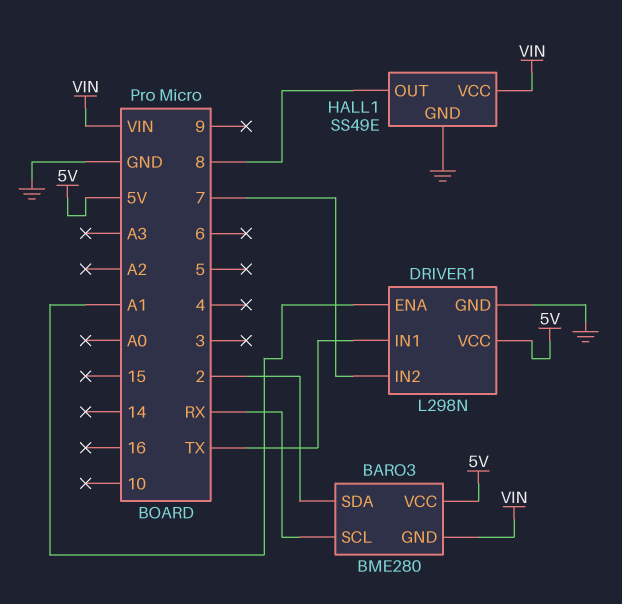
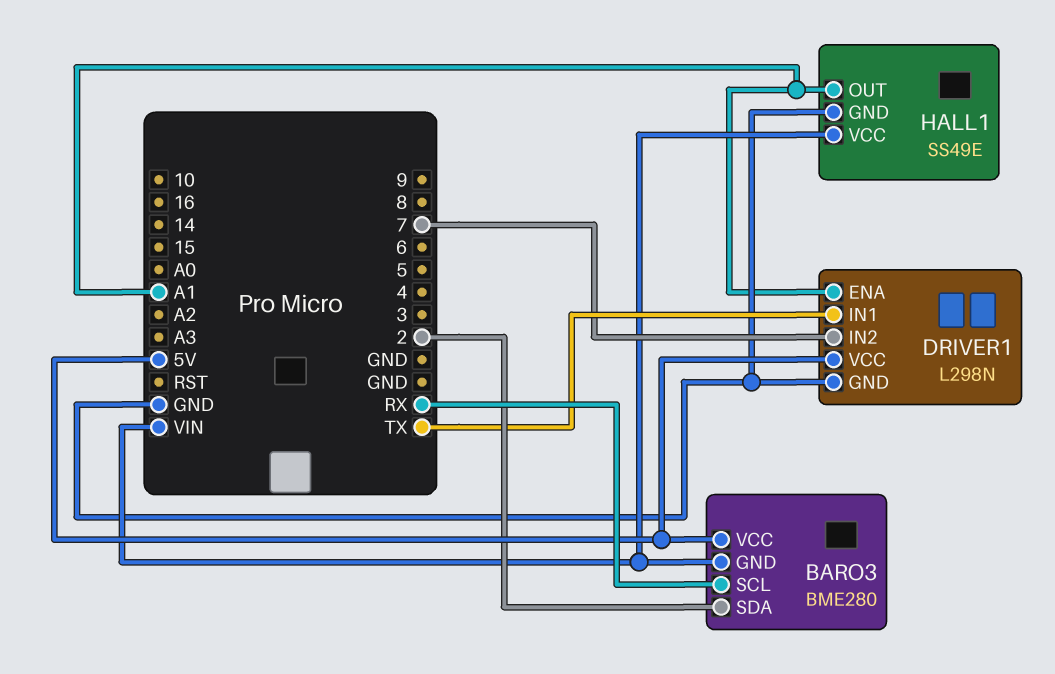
HALL1 pin OUT: 8 -> A1

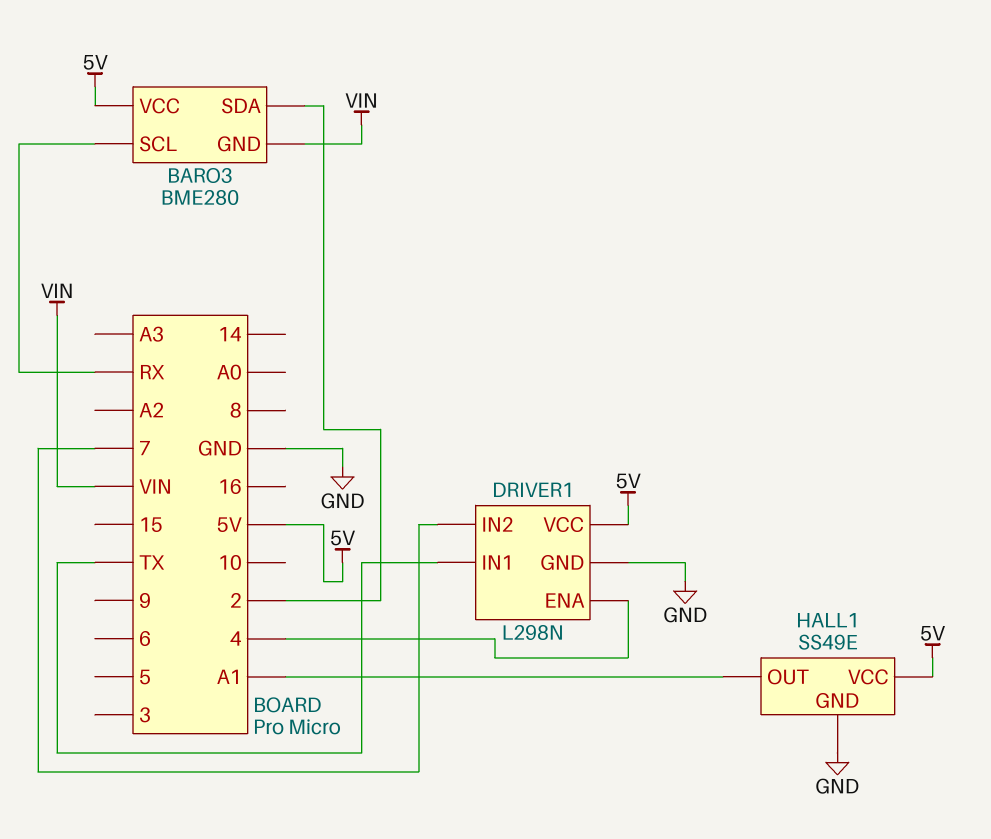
DRIVER1 pin ENA: A1 -> 4
HALL1 pin VCC: VIN -> 5V

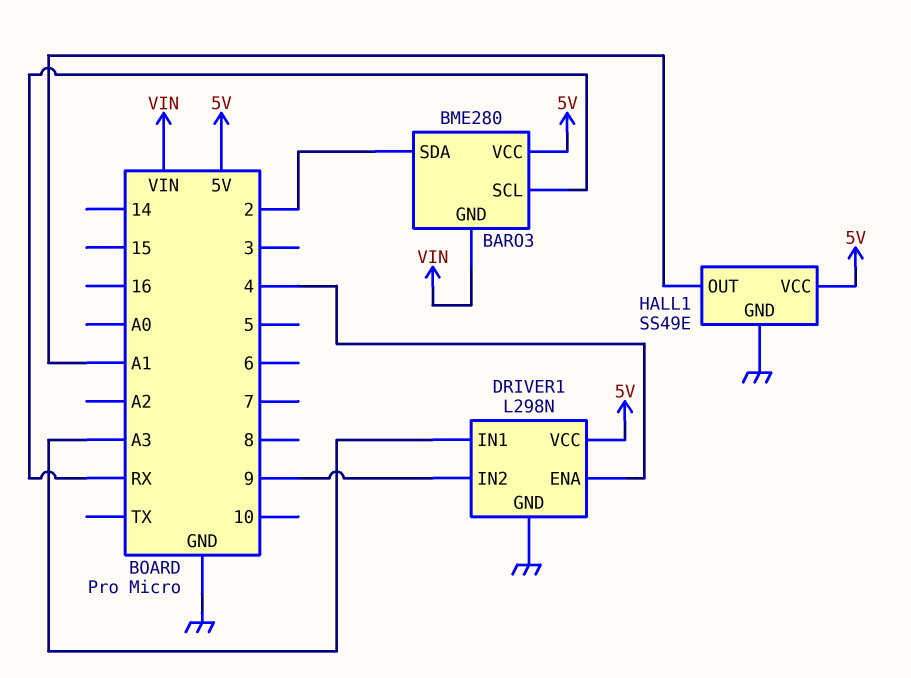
DRIVER1 pin IN1: TX -> A3
DRIVER1 pin IN2: 7 -> 9

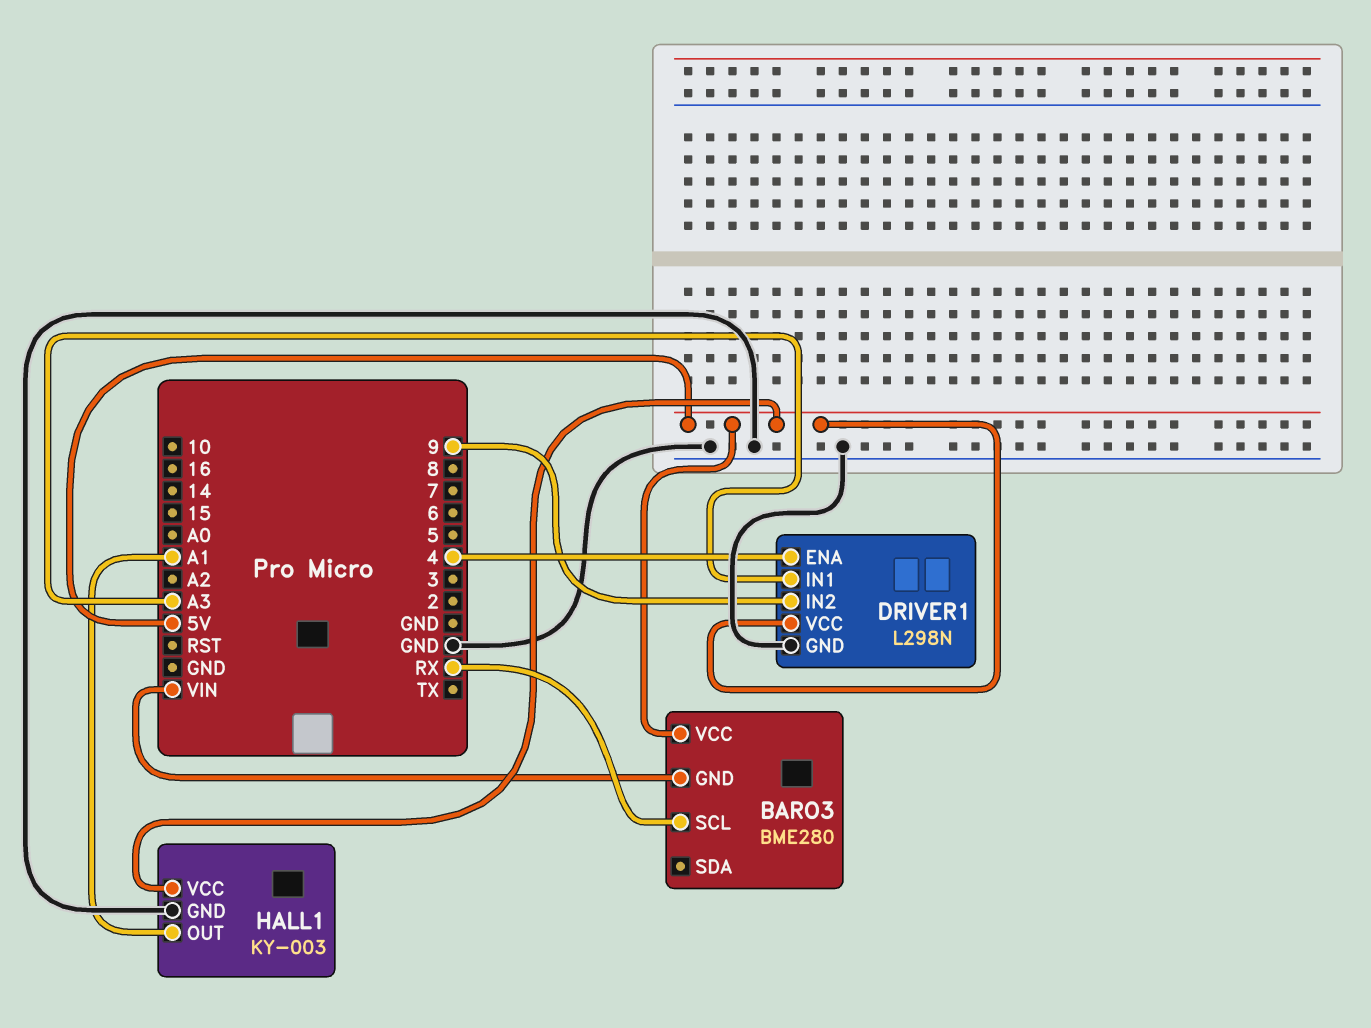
BARO3 pin SDA: 2 -> none
HALL1: SS49E -> KY-003

